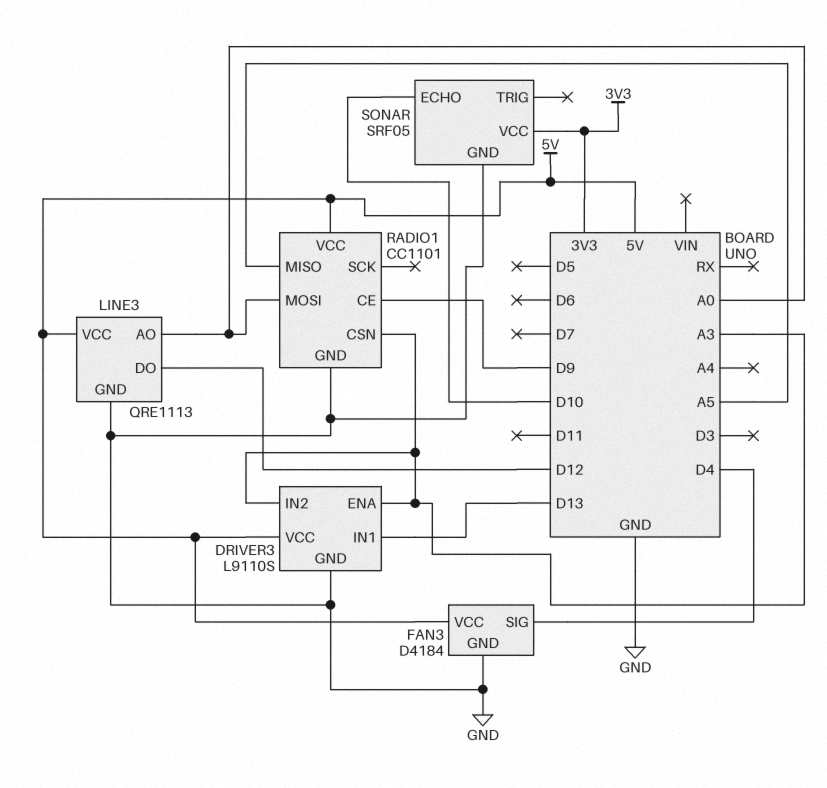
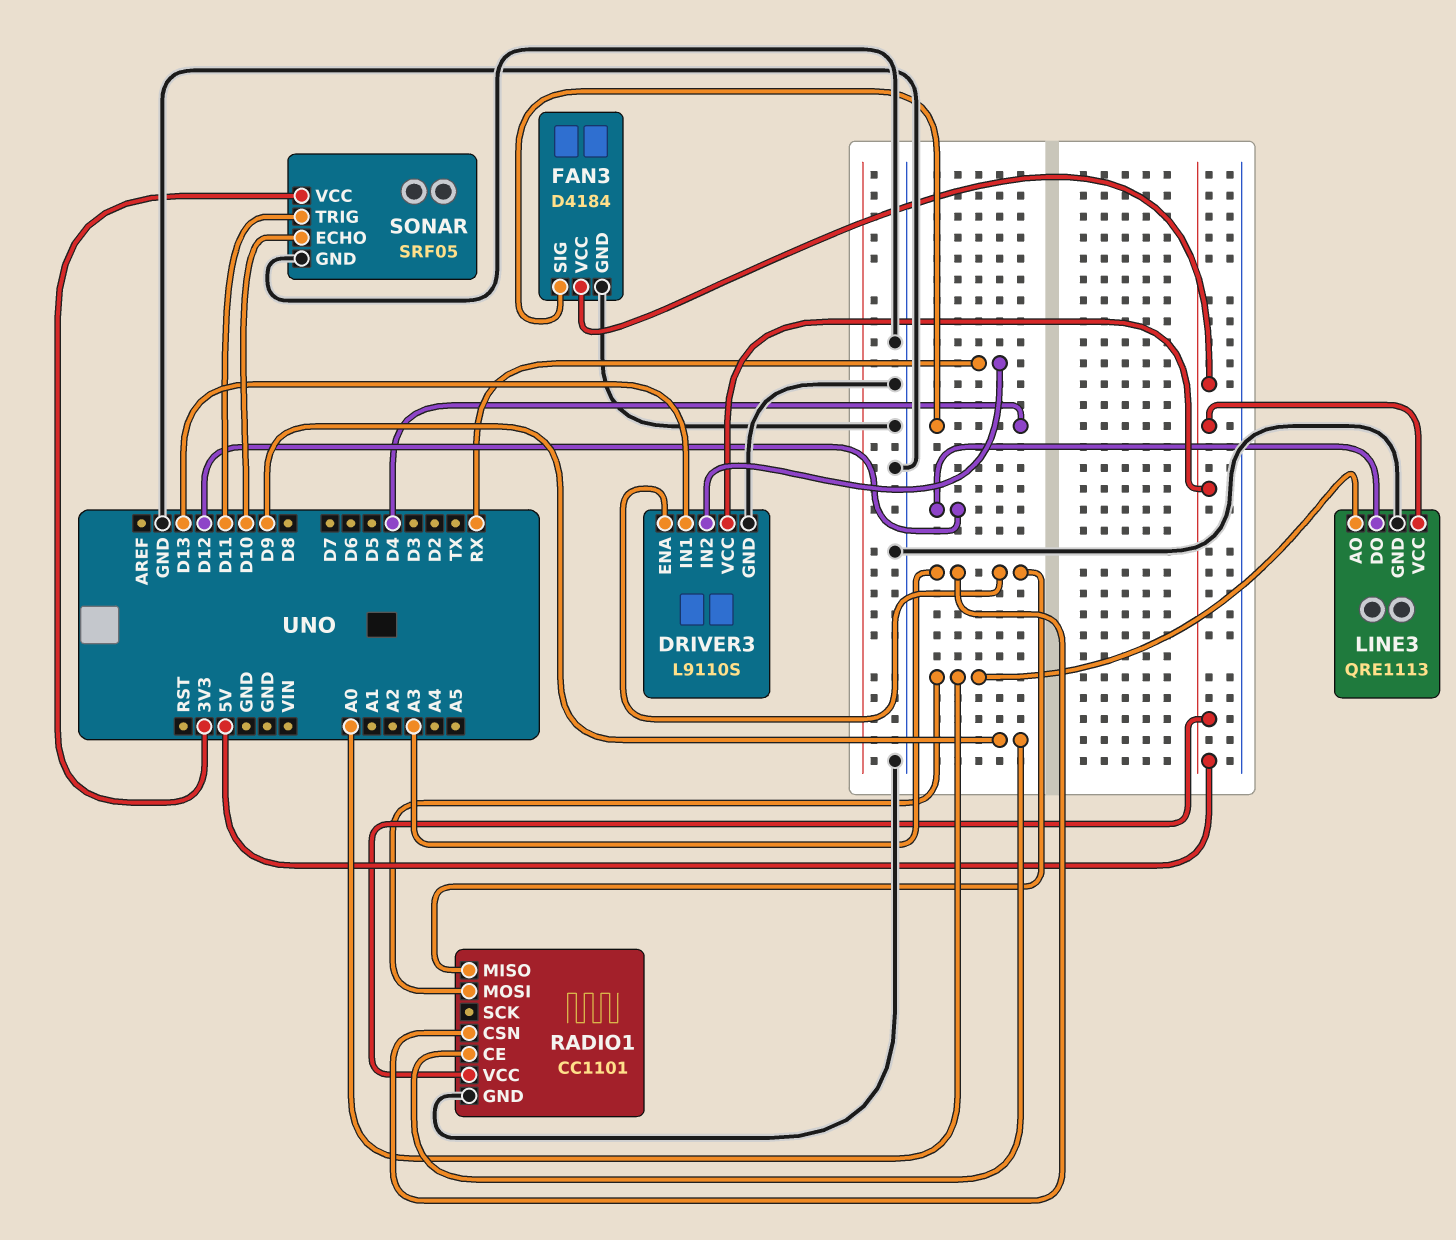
DRIVER3 pin IN2: A3 -> RX
RADIO1 pin MISO: A5 -> A3
SONAR pin TRIG: none -> D11

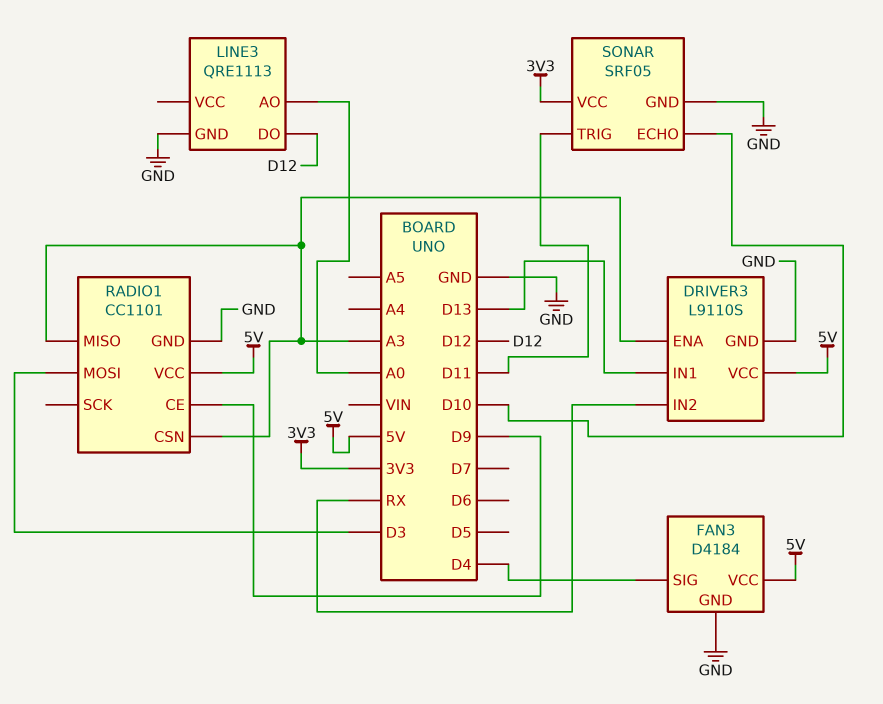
LINE3 pin VCC: 5V -> none
RADIO1 pin MOSI: A0 -> D3

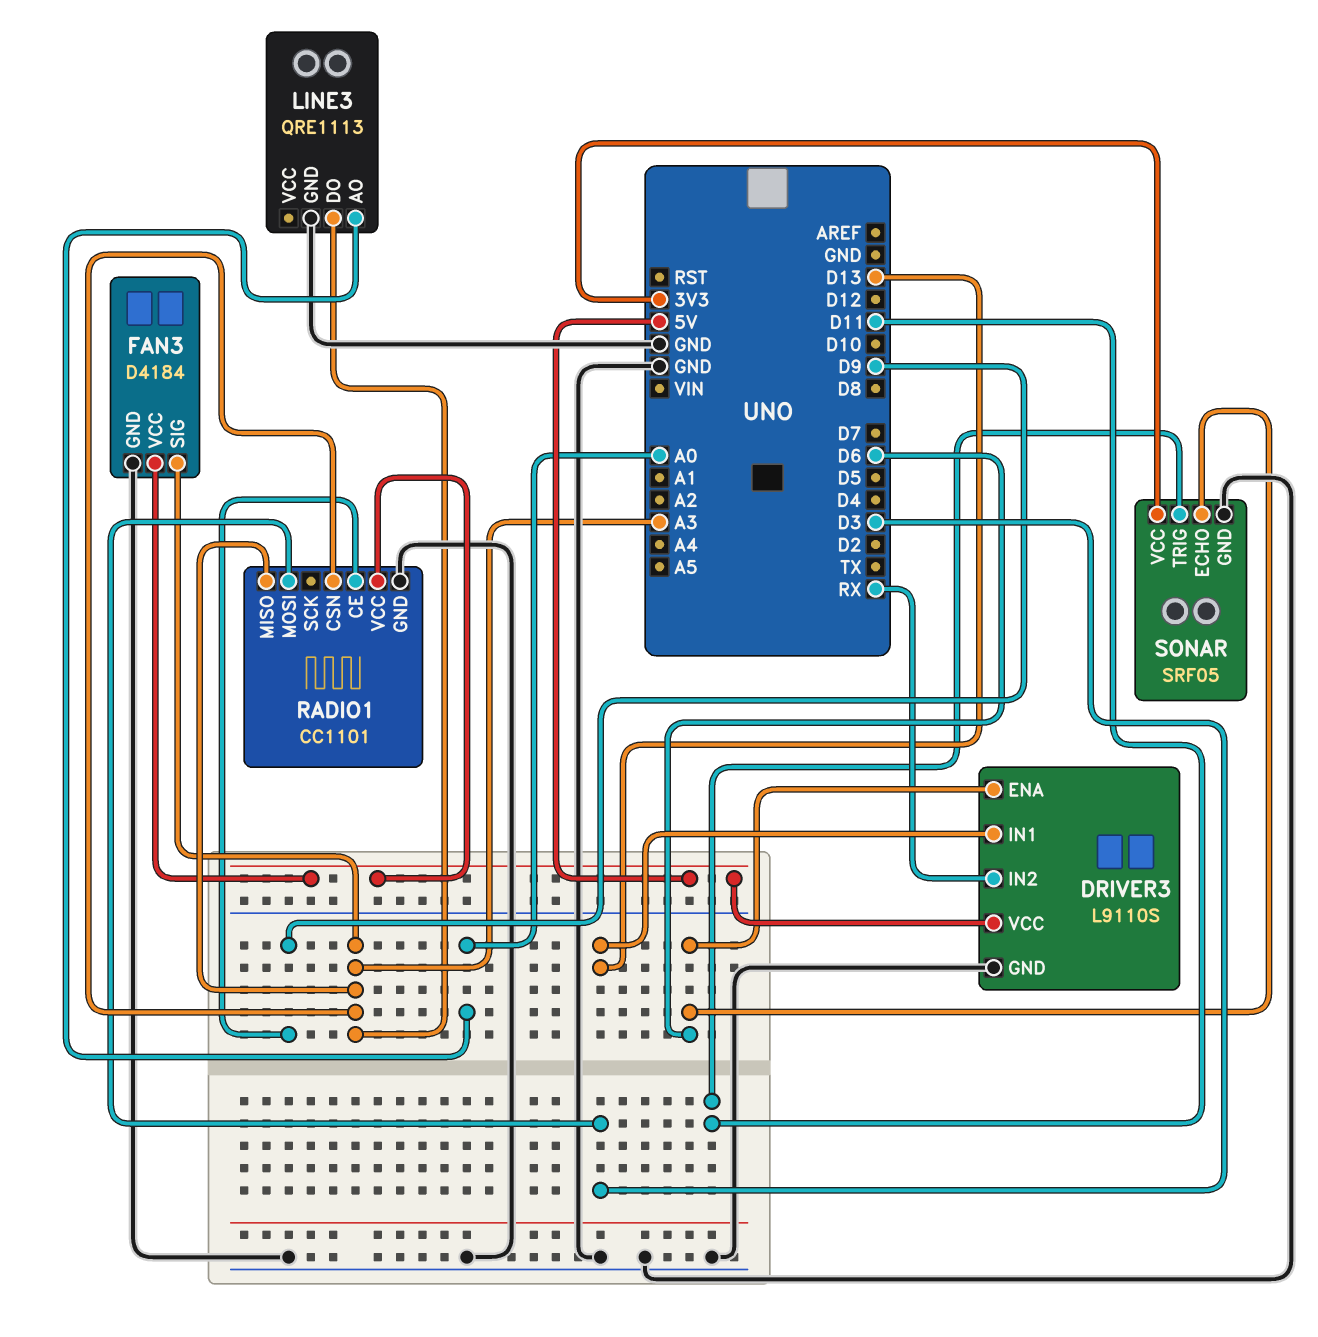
DRIVER3 pin ENA: A3 -> D6
FAN3 pin SIG: D4 -> A3
LINE3 pin DO: D12 -> A3
SONAR pin ECHO: D10 -> D6

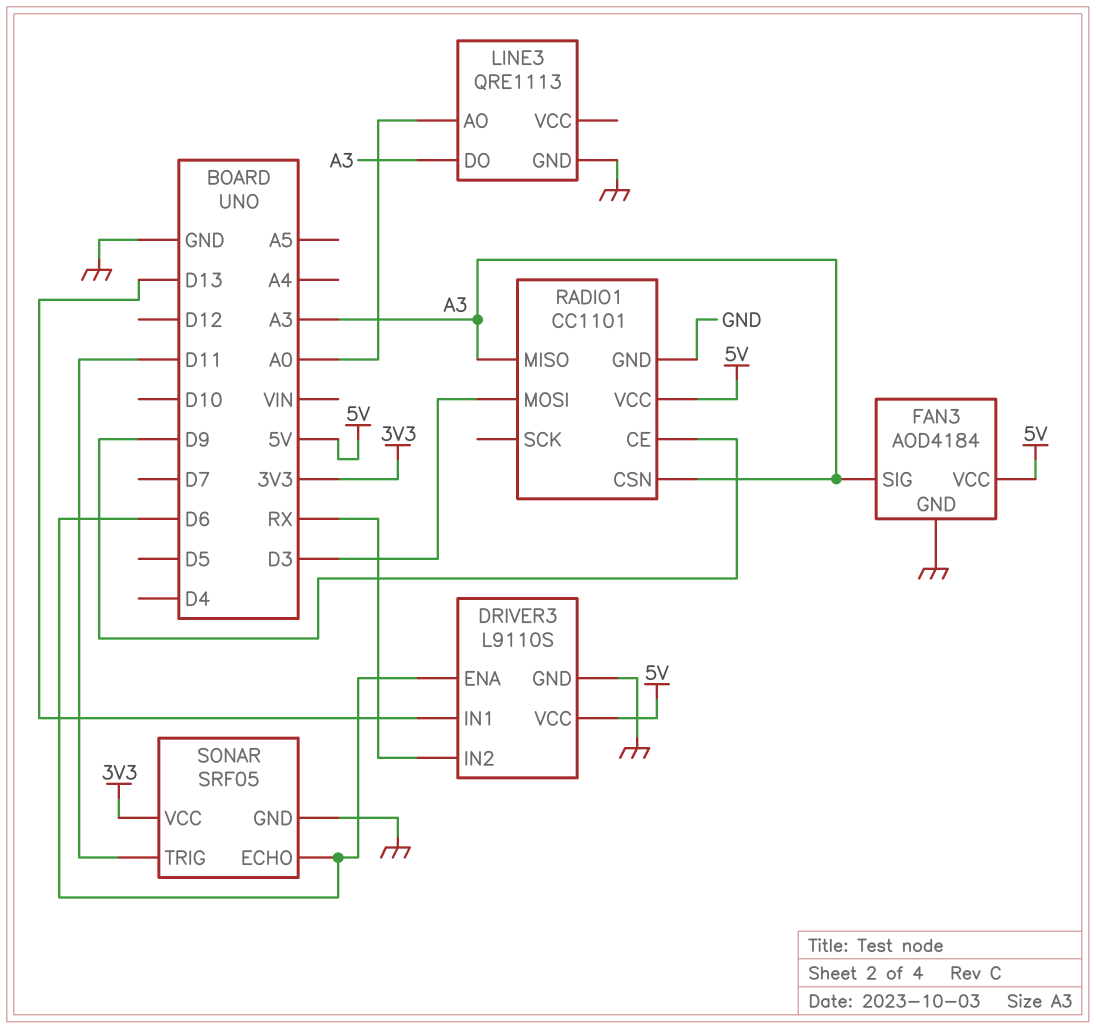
FAN3: D4184 -> AOD4184

